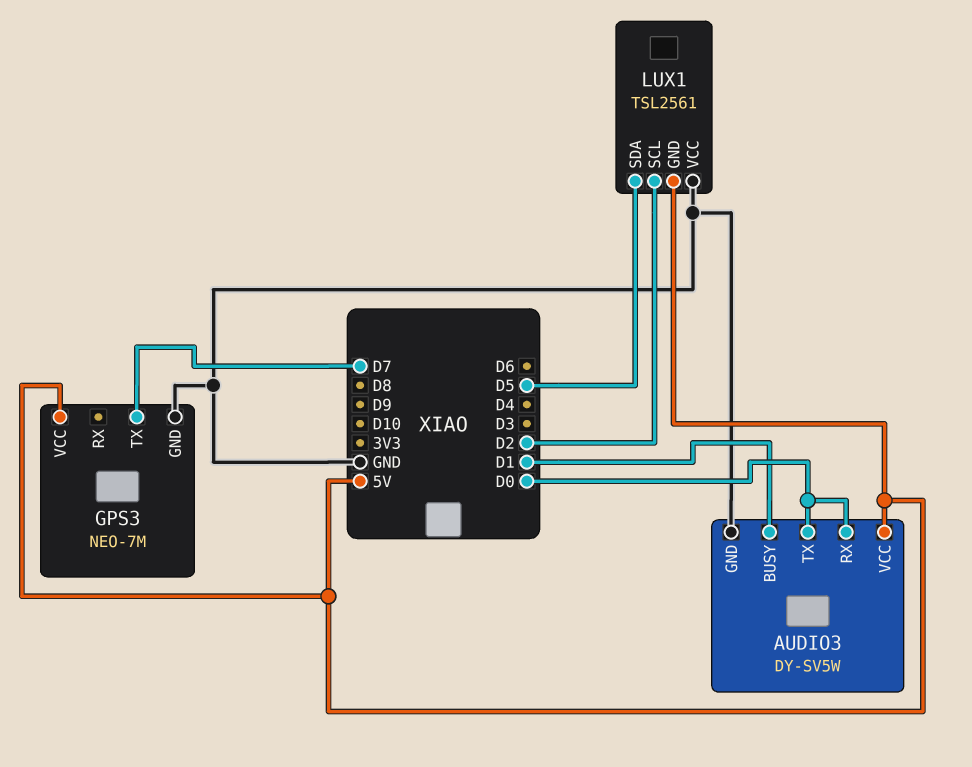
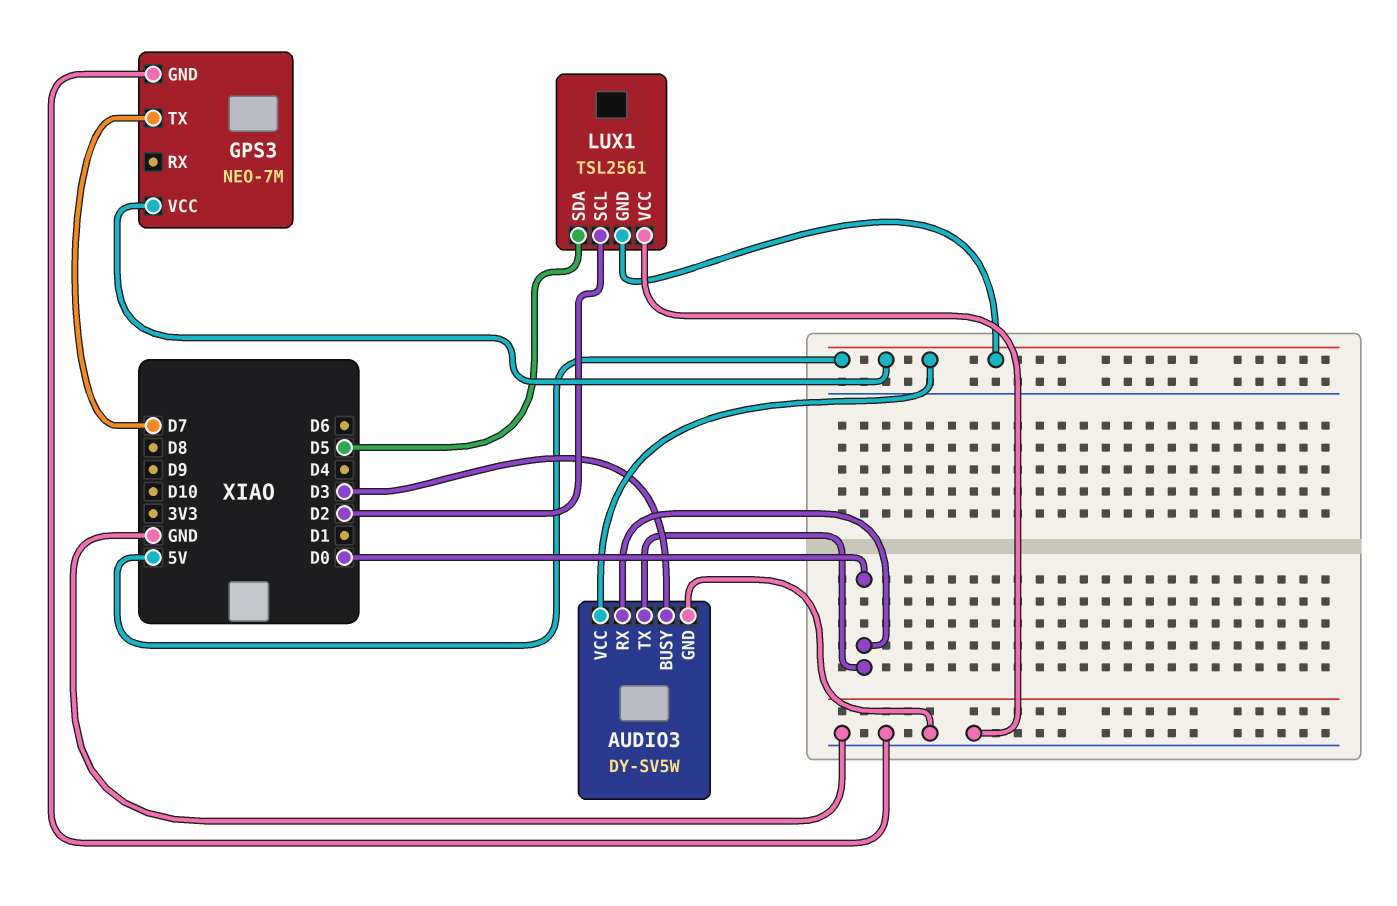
AUDIO3 pin BUSY: D1 -> D3

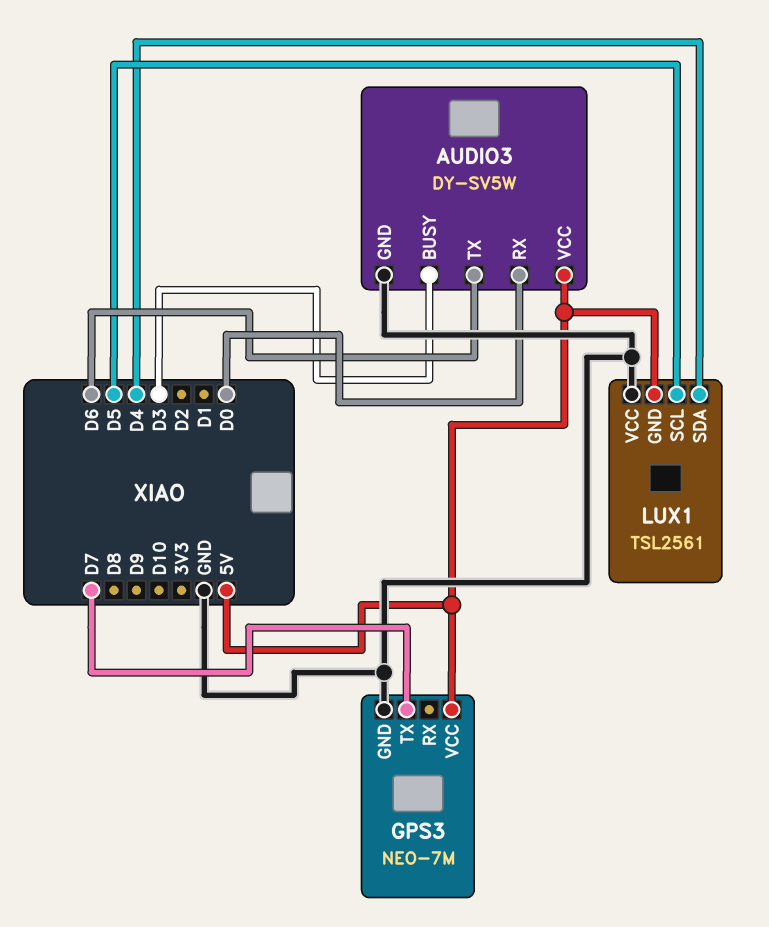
AUDIO3 pin TX: D0 -> D6
LUX1 pin SCL: D2 -> D5
LUX1 pin SDA: D5 -> D4

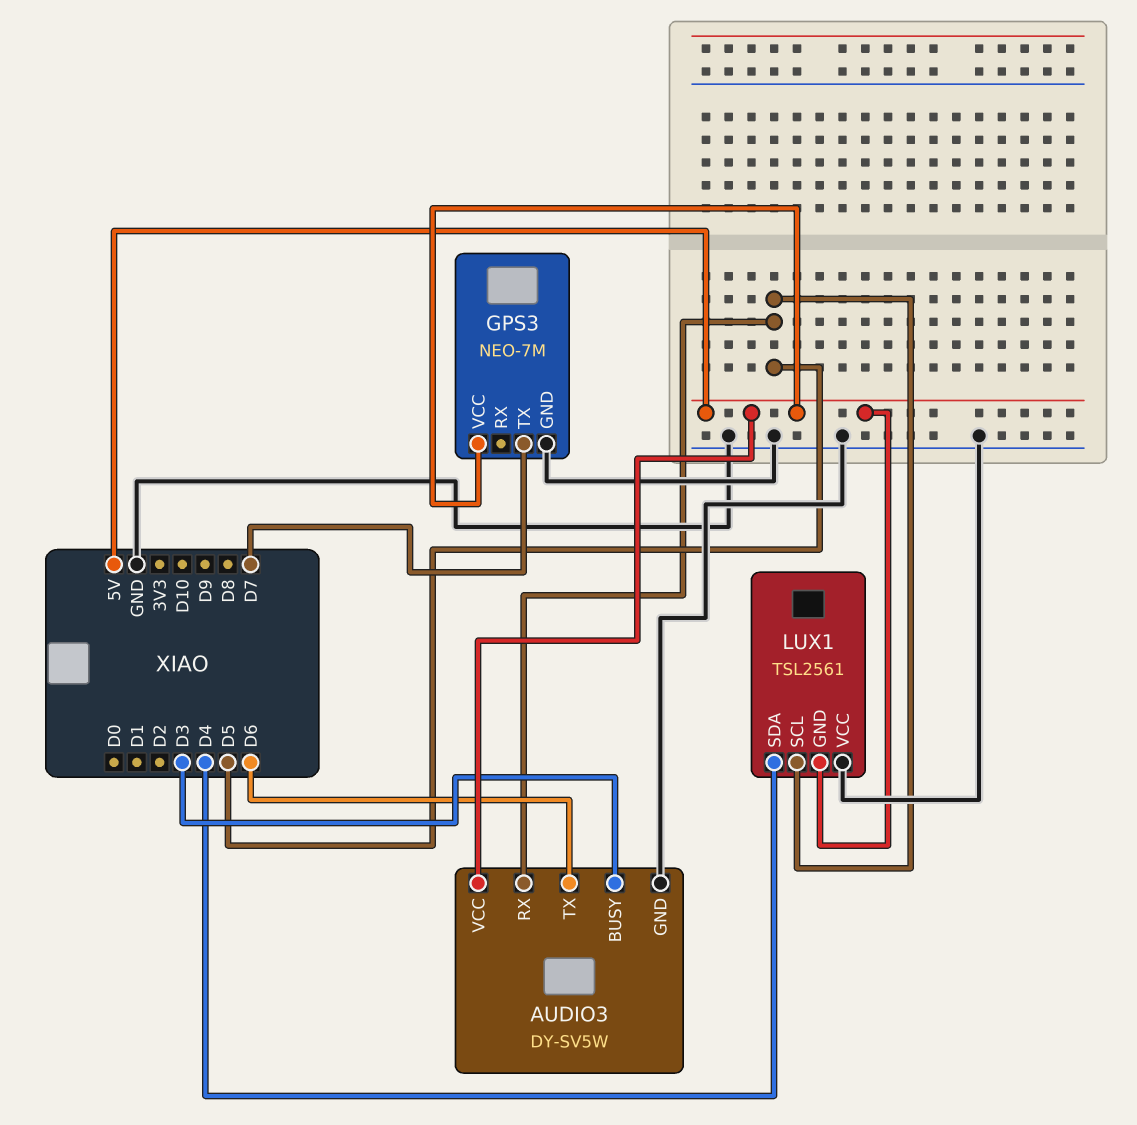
AUDIO3 pin RX: D0 -> D5

